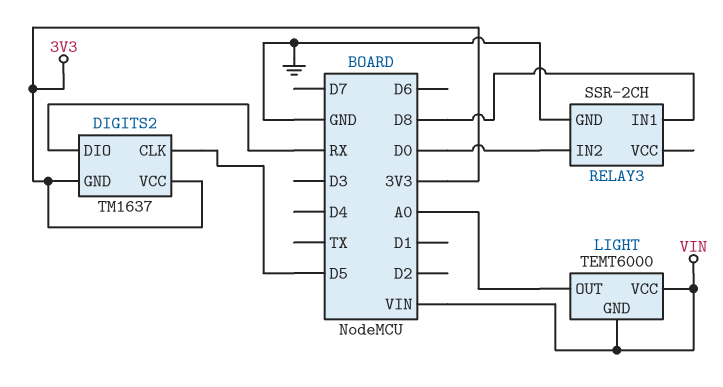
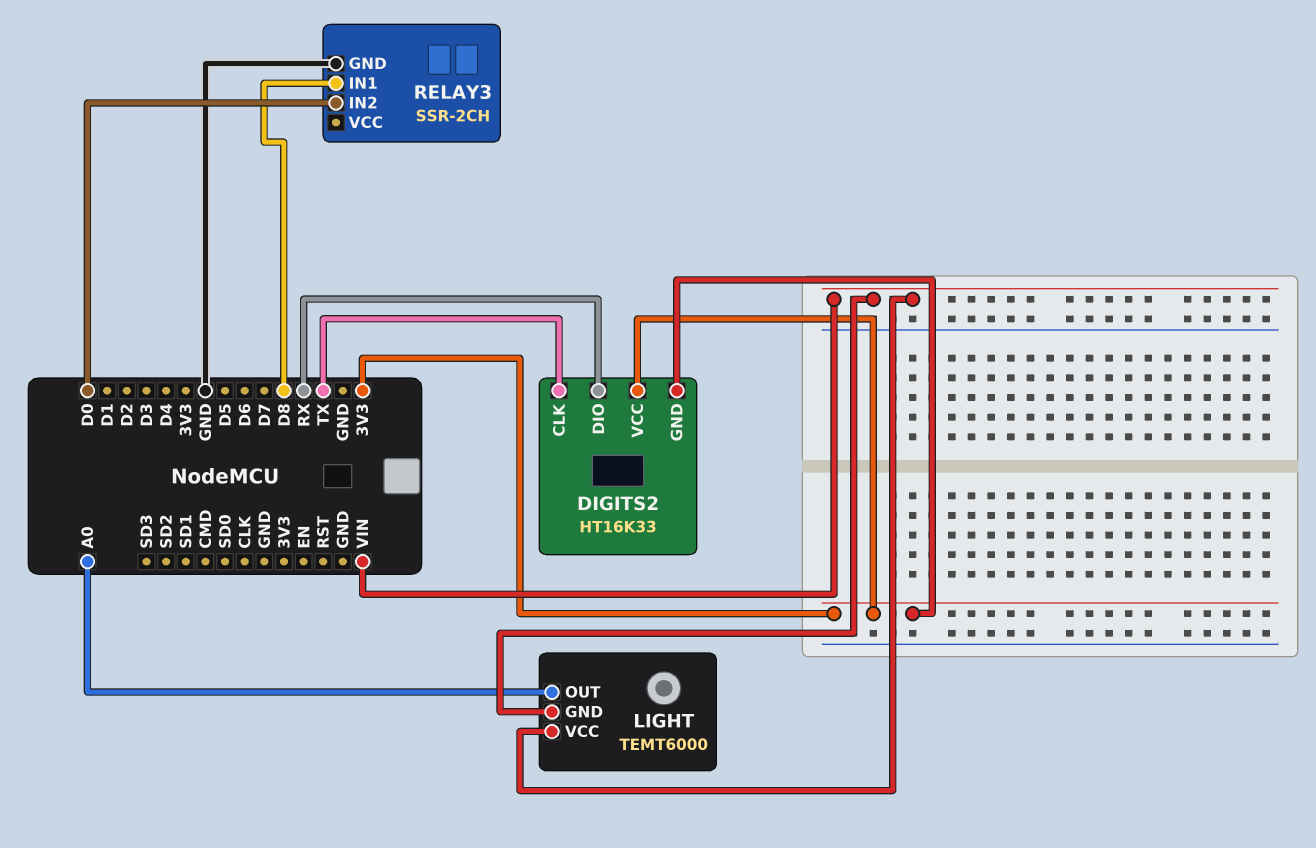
DIGITS2: TM1637 -> HT16K33
DIGITS2 pin CLK: D5 -> TX

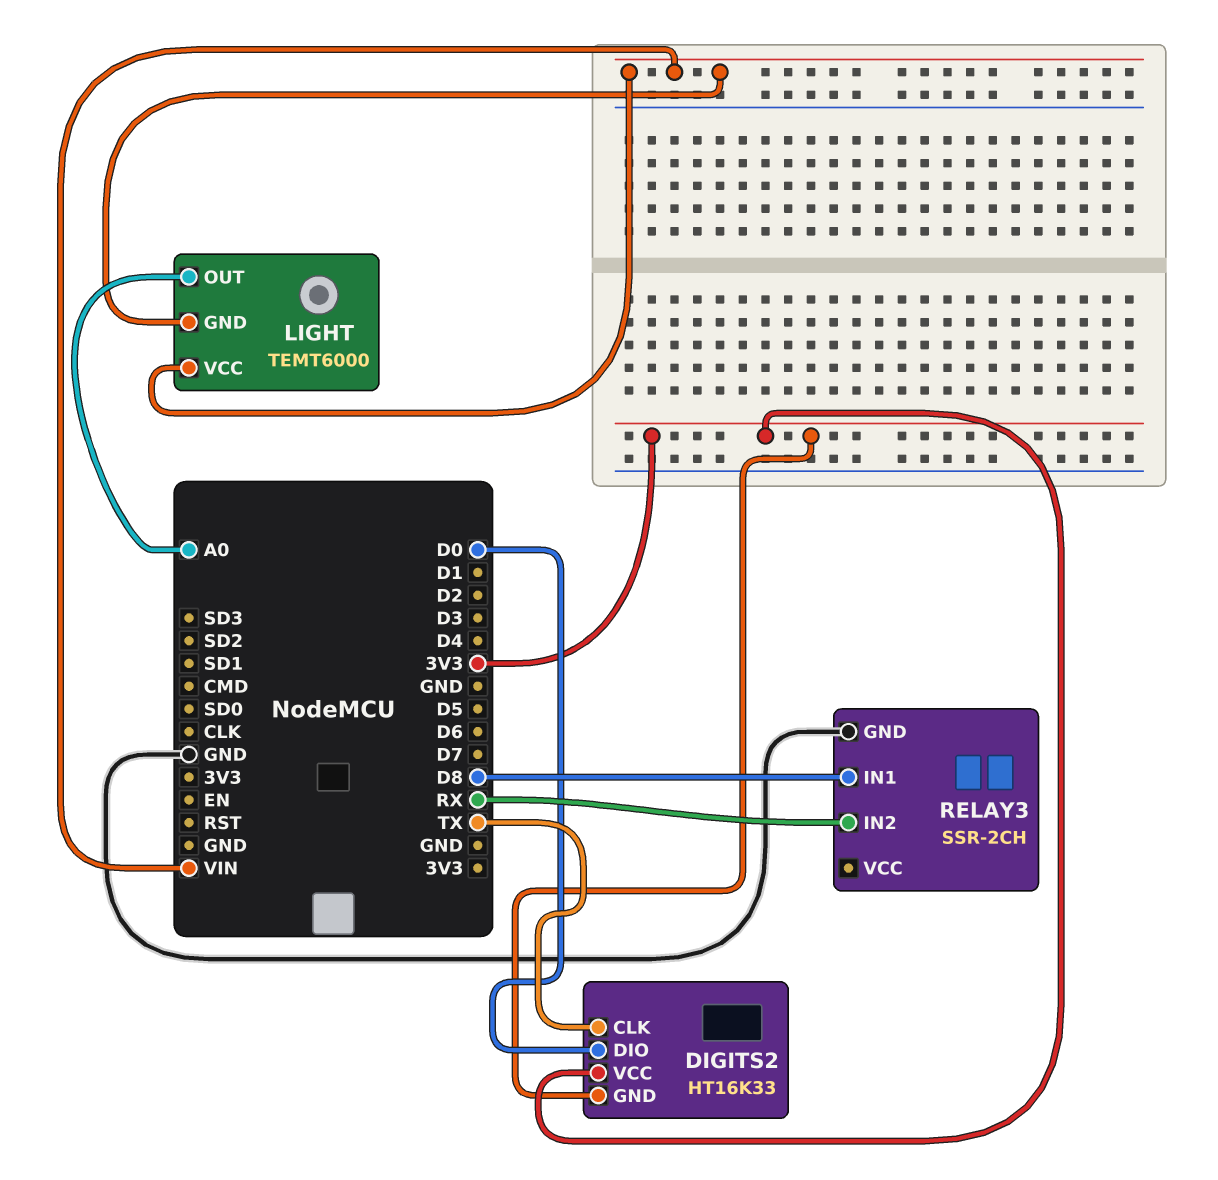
DIGITS2 pin DIO: RX -> D0
RELAY3 pin IN2: D0 -> RX

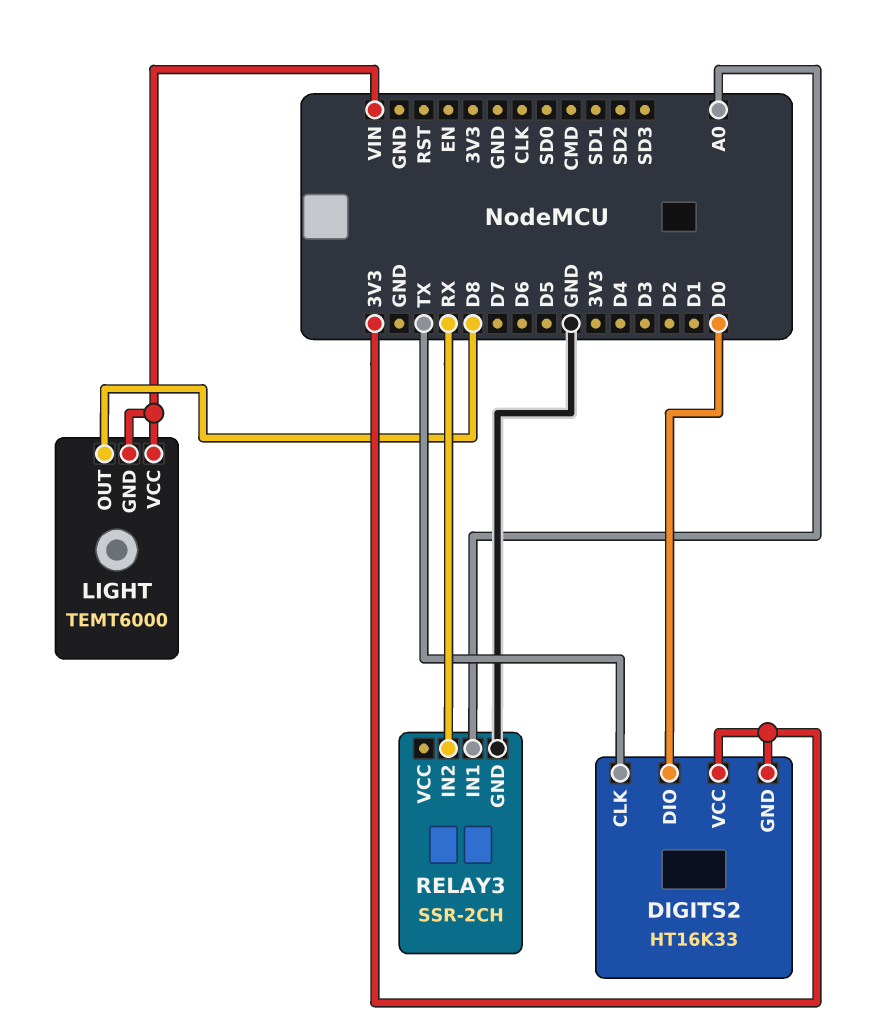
LIGHT pin OUT: A0 -> D8
RELAY3 pin IN1: D8 -> A0

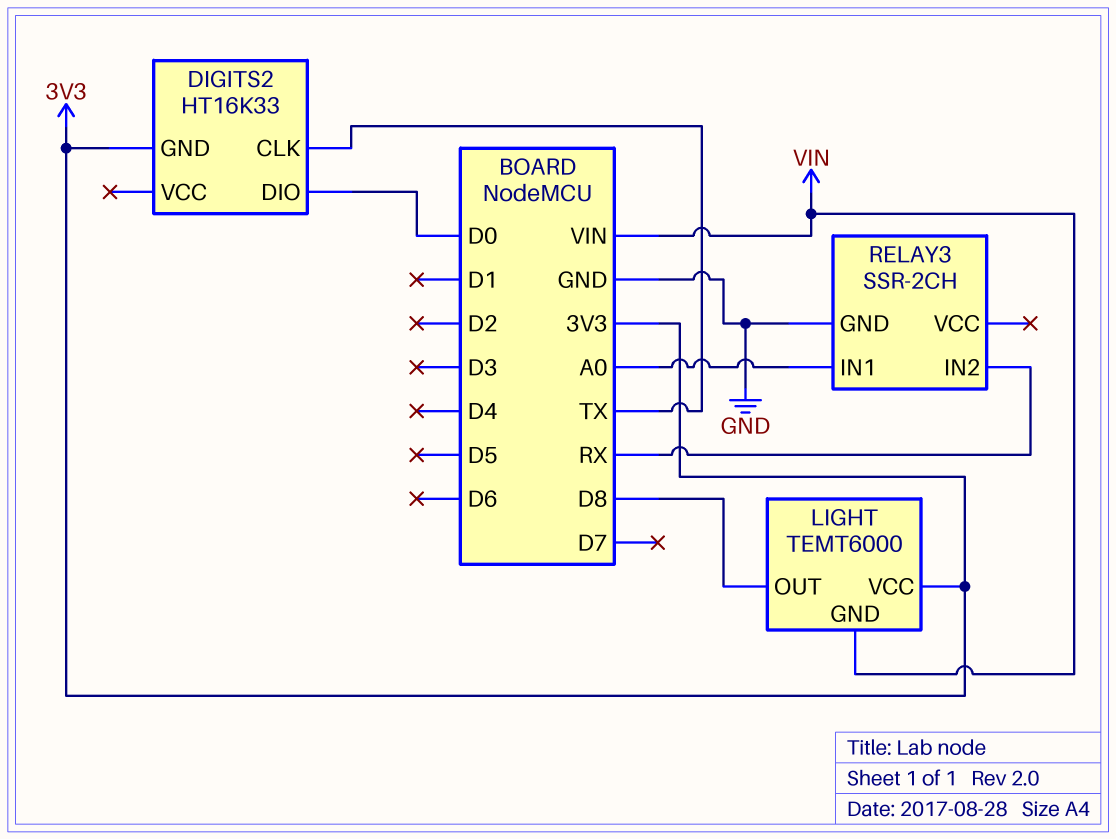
DIGITS2 pin VCC: 3V3 -> none
LIGHT pin VCC: VIN -> 3V3

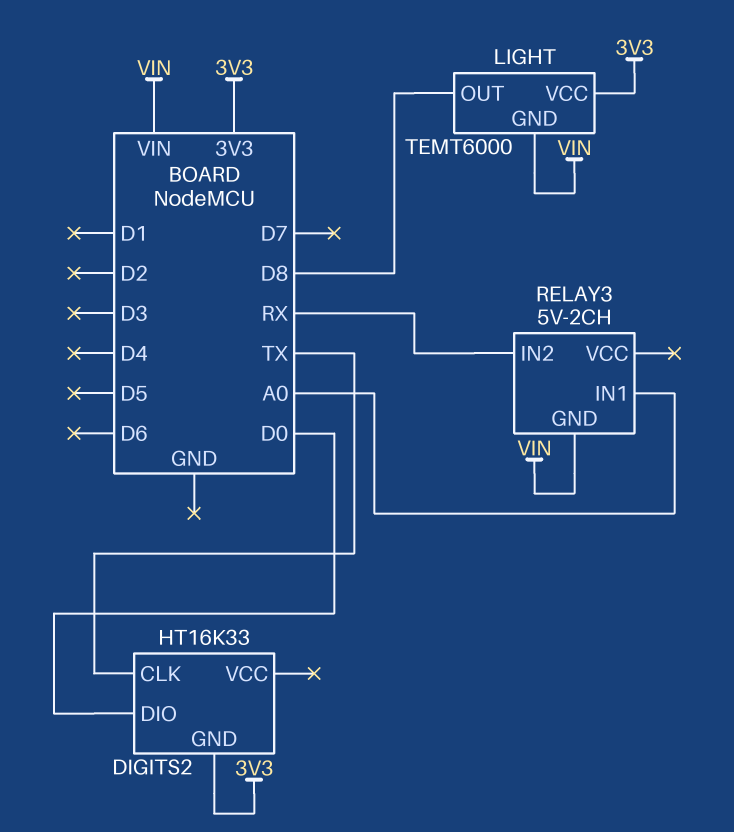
RELAY3: SSR-2CH -> 5V-2CH
RELAY3 pin GND: GND -> VIN

